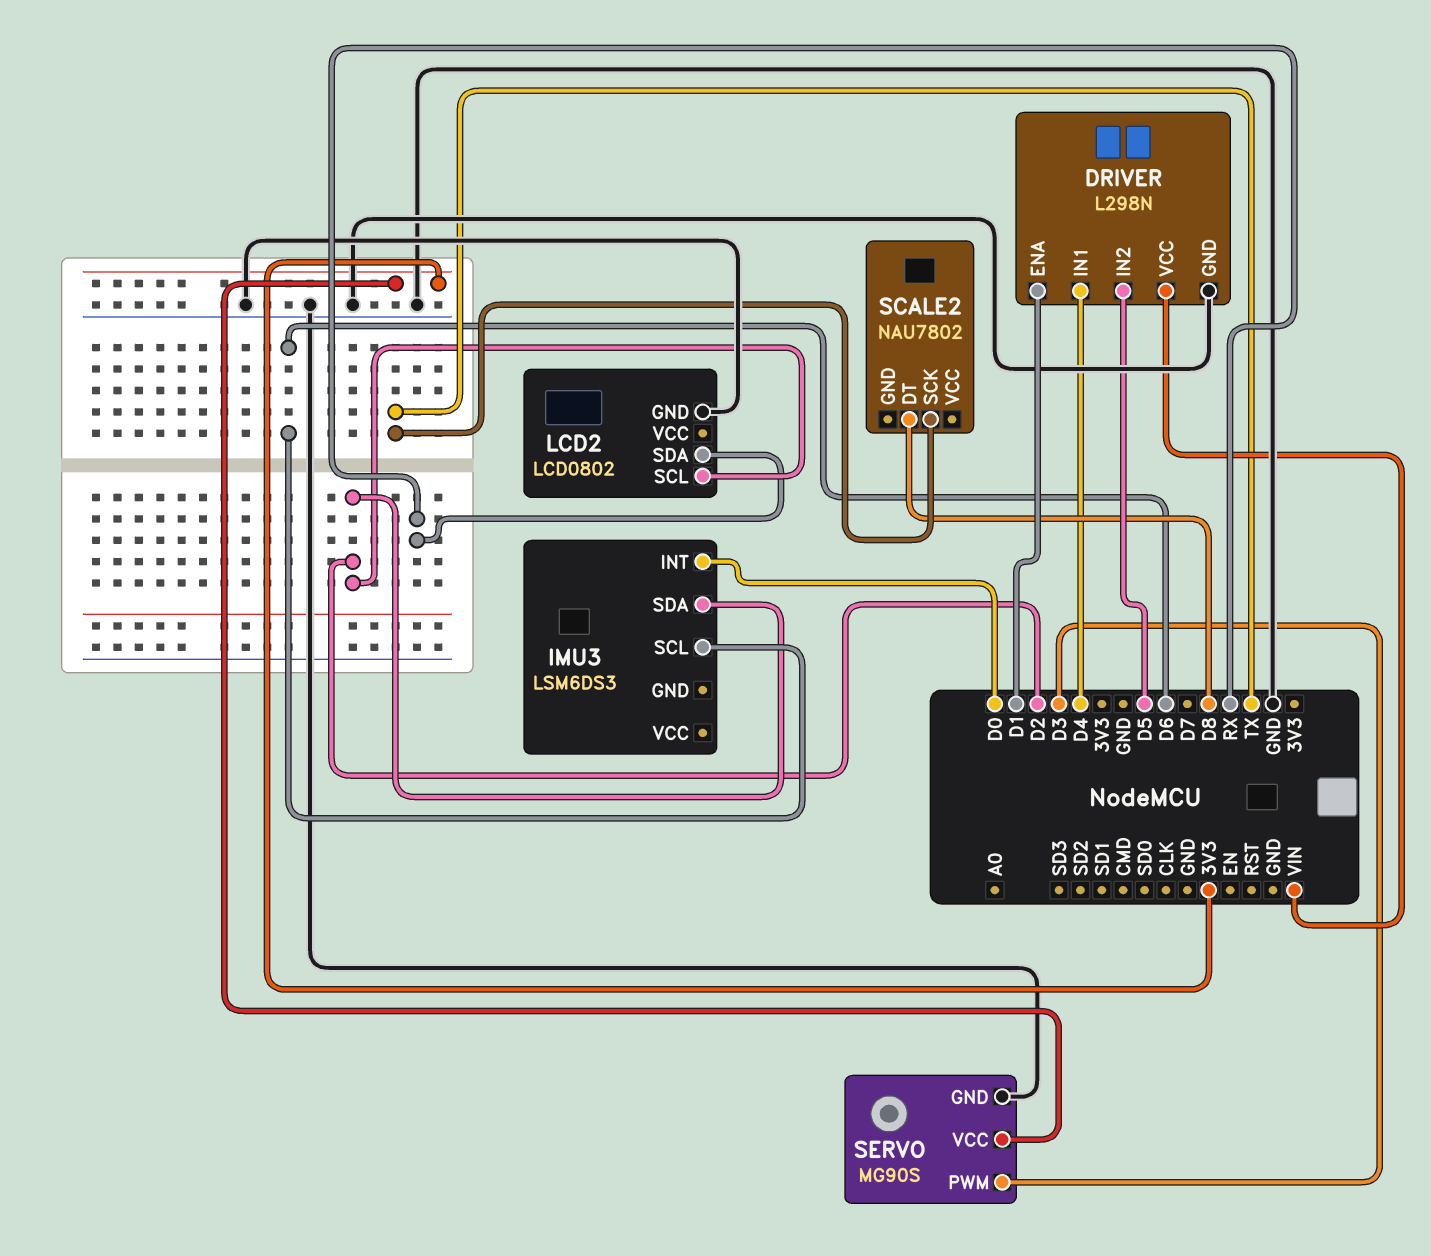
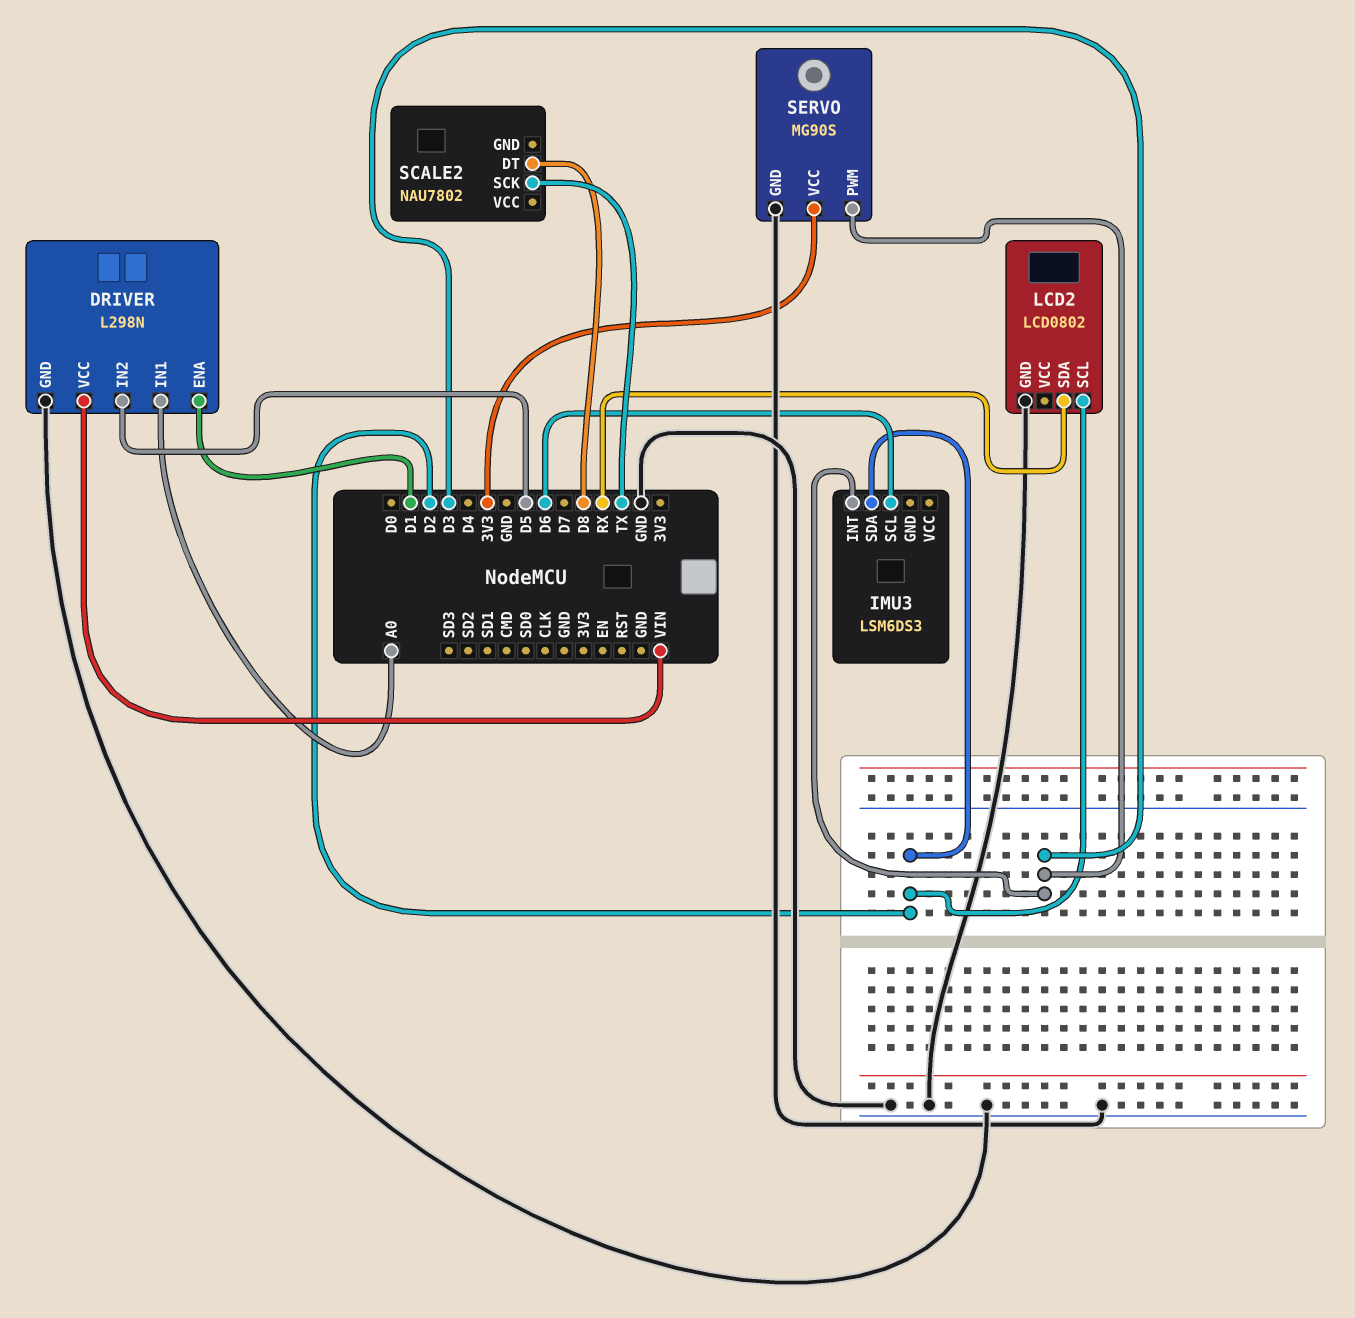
DRIVER pin IN1: D4 -> A0
IMU3 pin INT: D0 -> D3

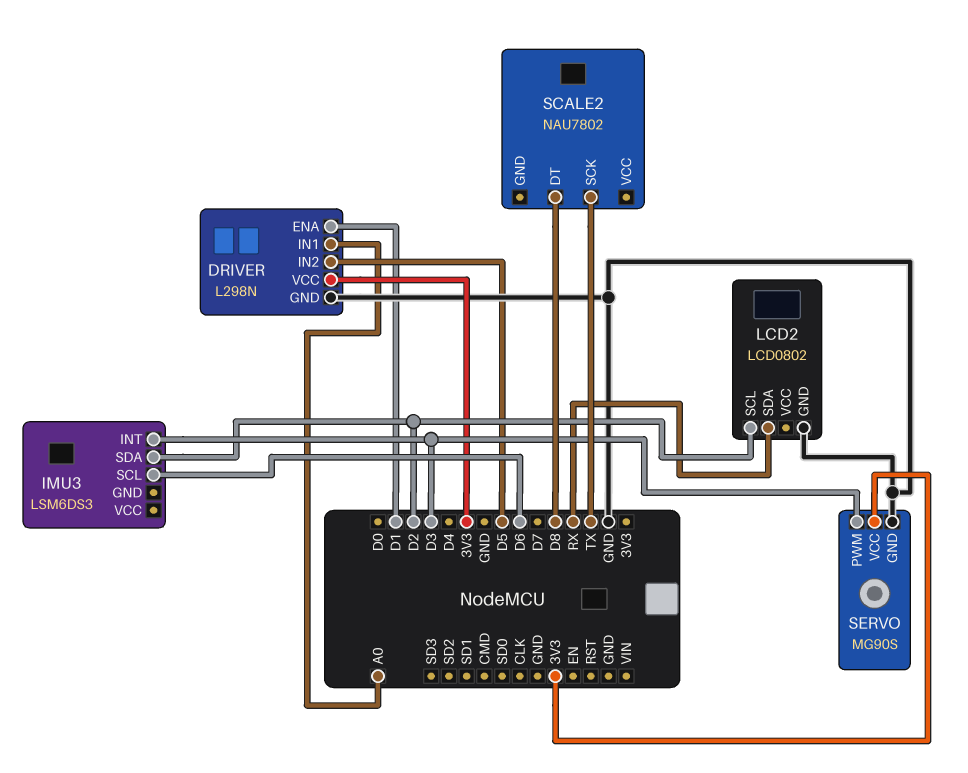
DRIVER pin VCC: VIN -> 3V3

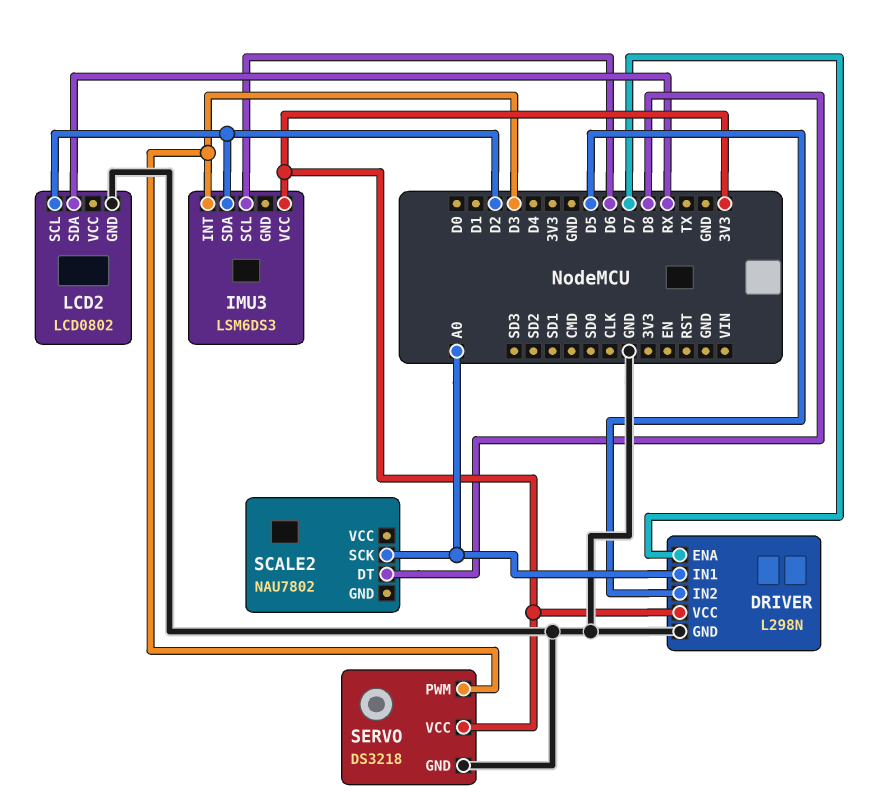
DRIVER pin ENA: D1 -> D7
IMU3 pin VCC: none -> 3V3
SCALE2 pin SCK: TX -> A0
SERVO: MG90S -> DS3218

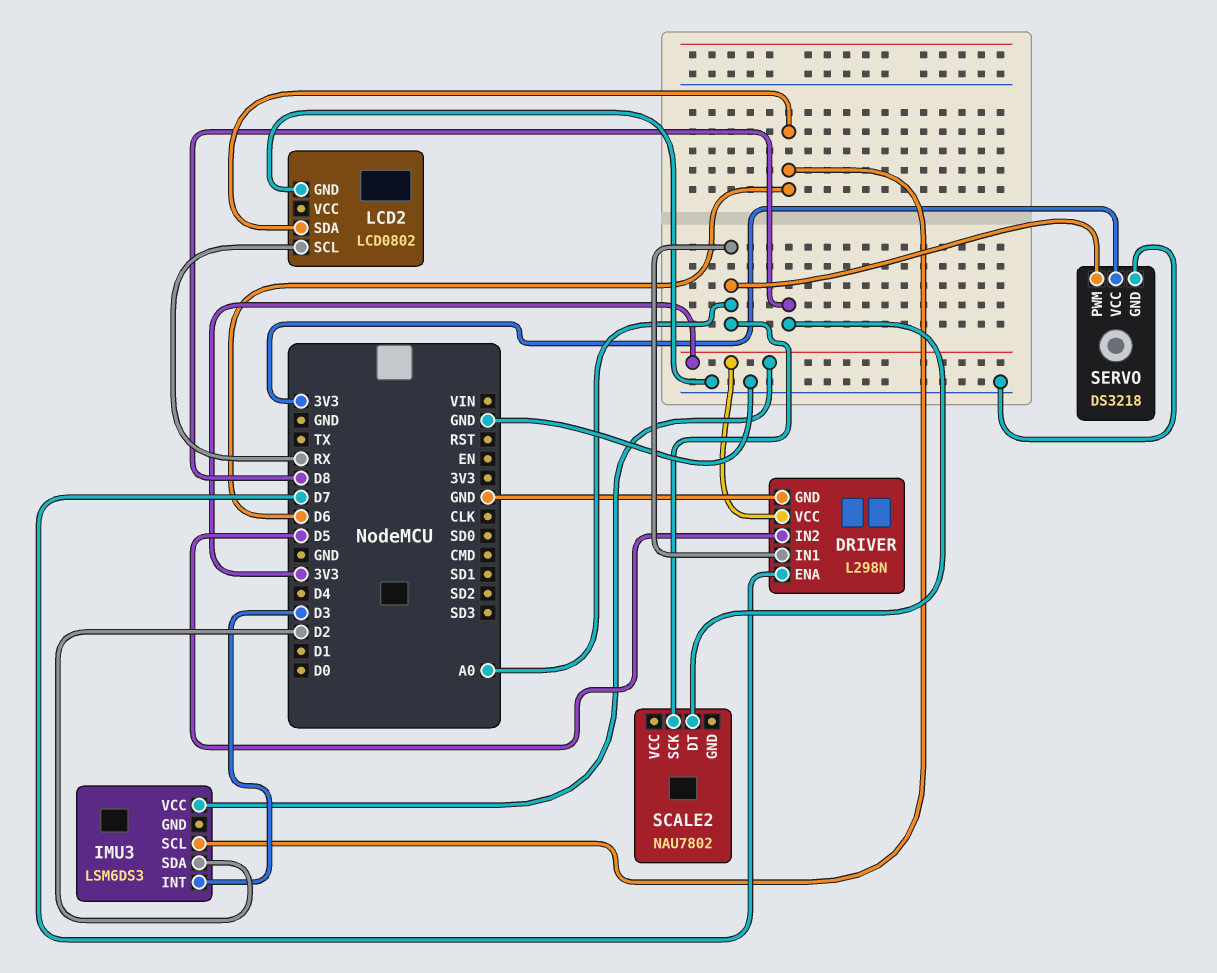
LCD2 pin SCL: D2 -> RX
LCD2 pin SDA: RX -> D6
SERVO pin PWM: D3 -> A0

